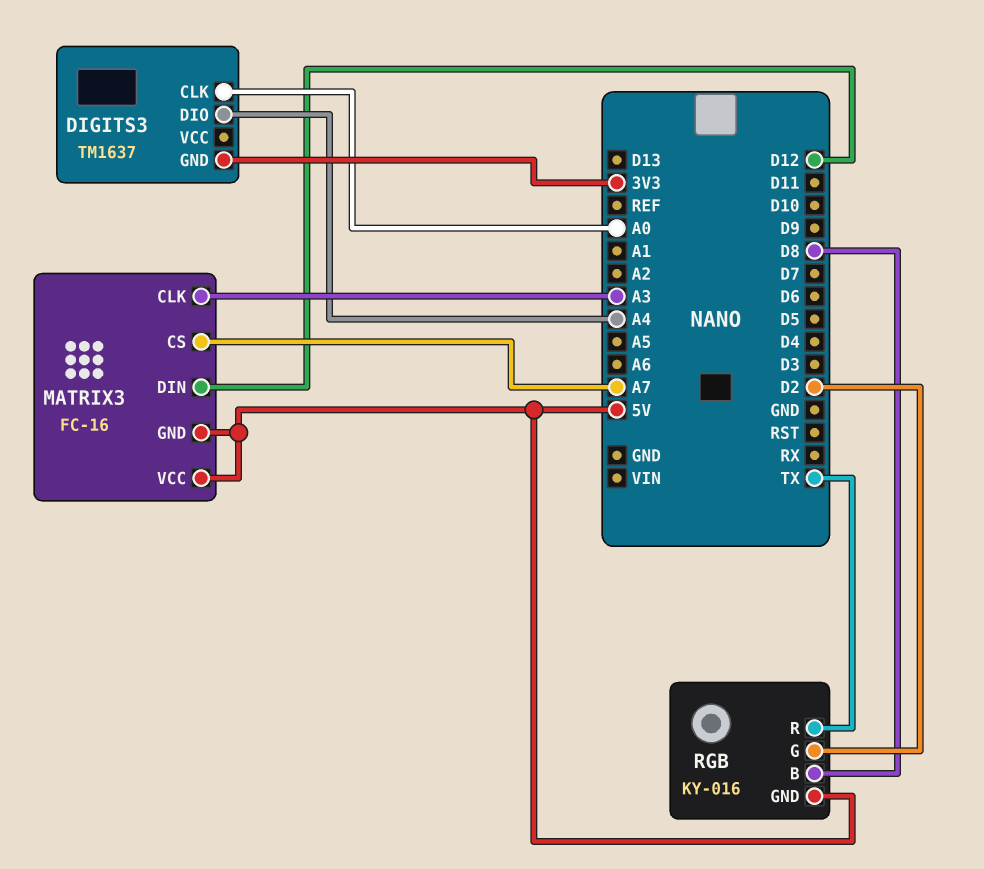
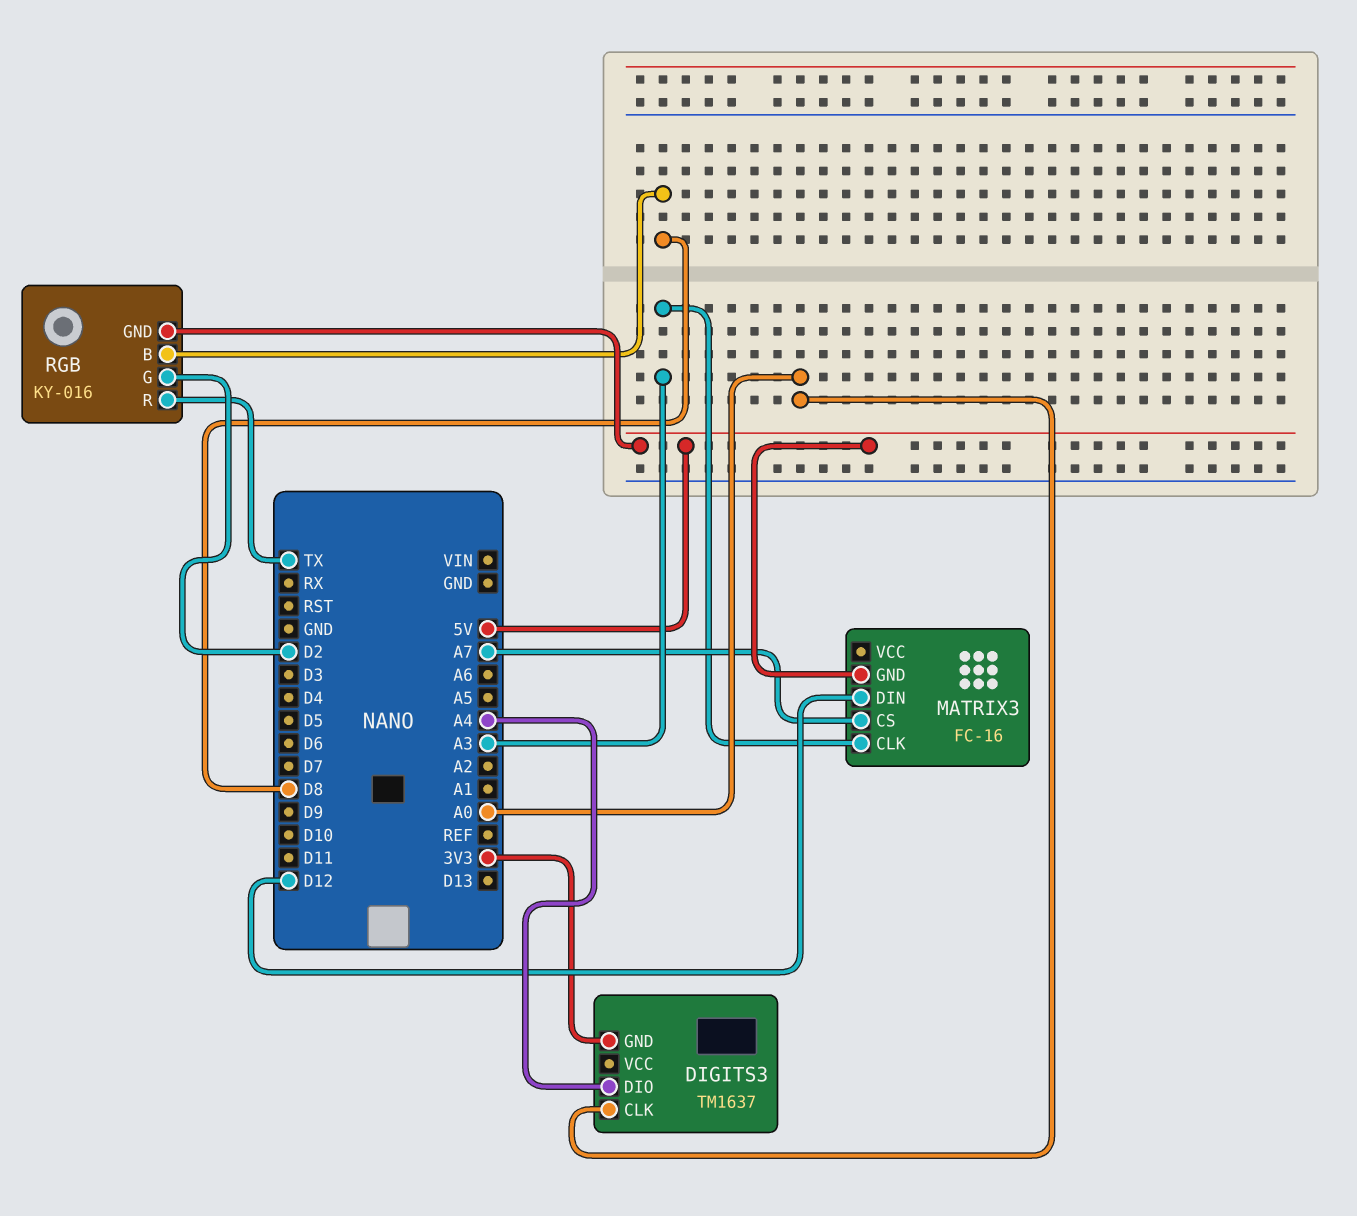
MATRIX3 pin VCC: 5V -> none

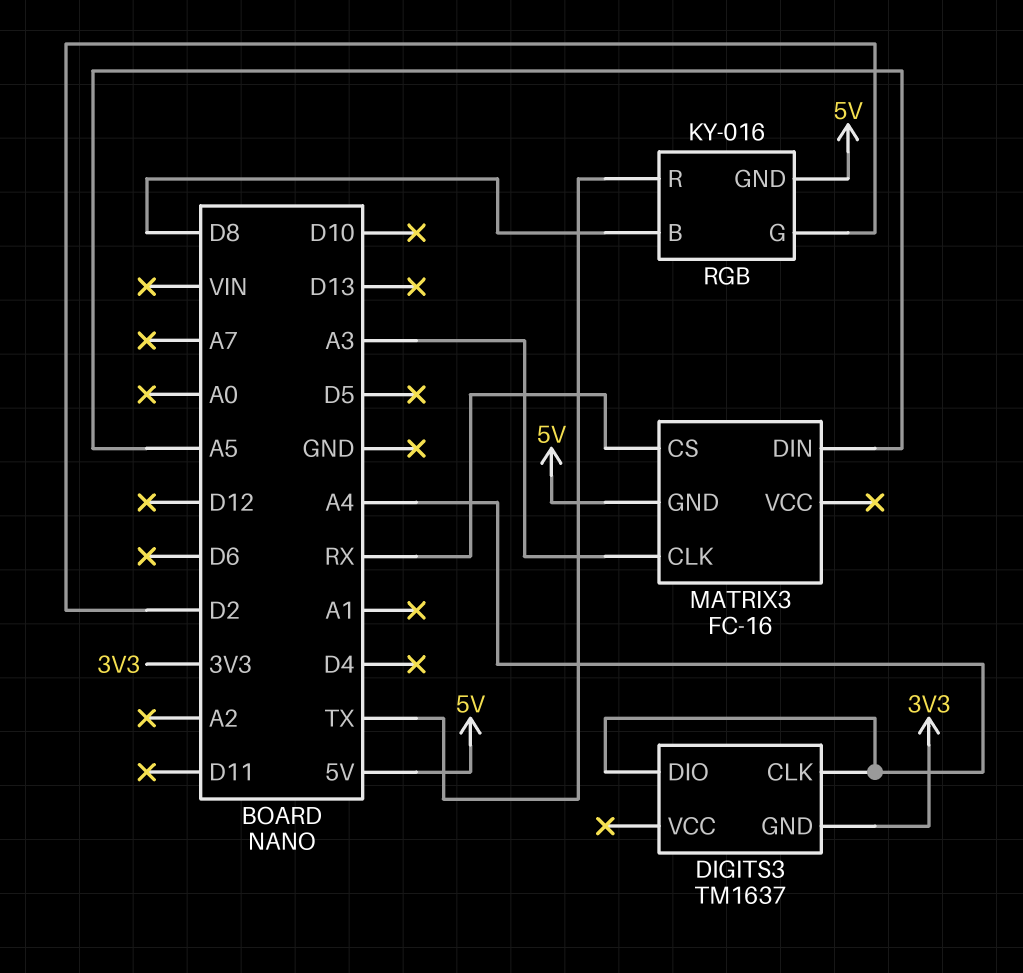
DIGITS3 pin CLK: A0 -> A4
MATRIX3 pin CS: A7 -> RX
MATRIX3 pin DIN: D12 -> A5

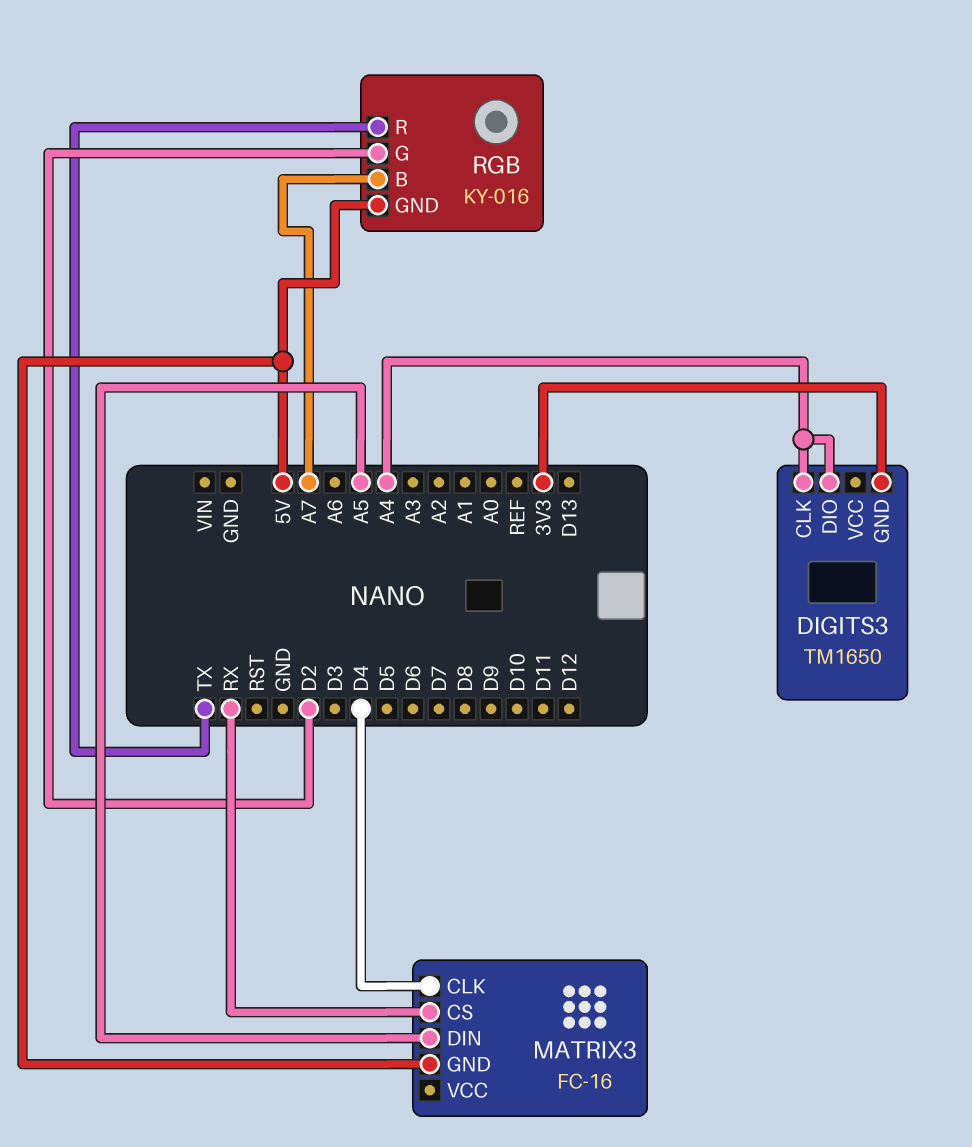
DIGITS3: TM1637 -> TM1650
MATRIX3 pin CLK: A3 -> D4
RGB pin B: D8 -> A7

